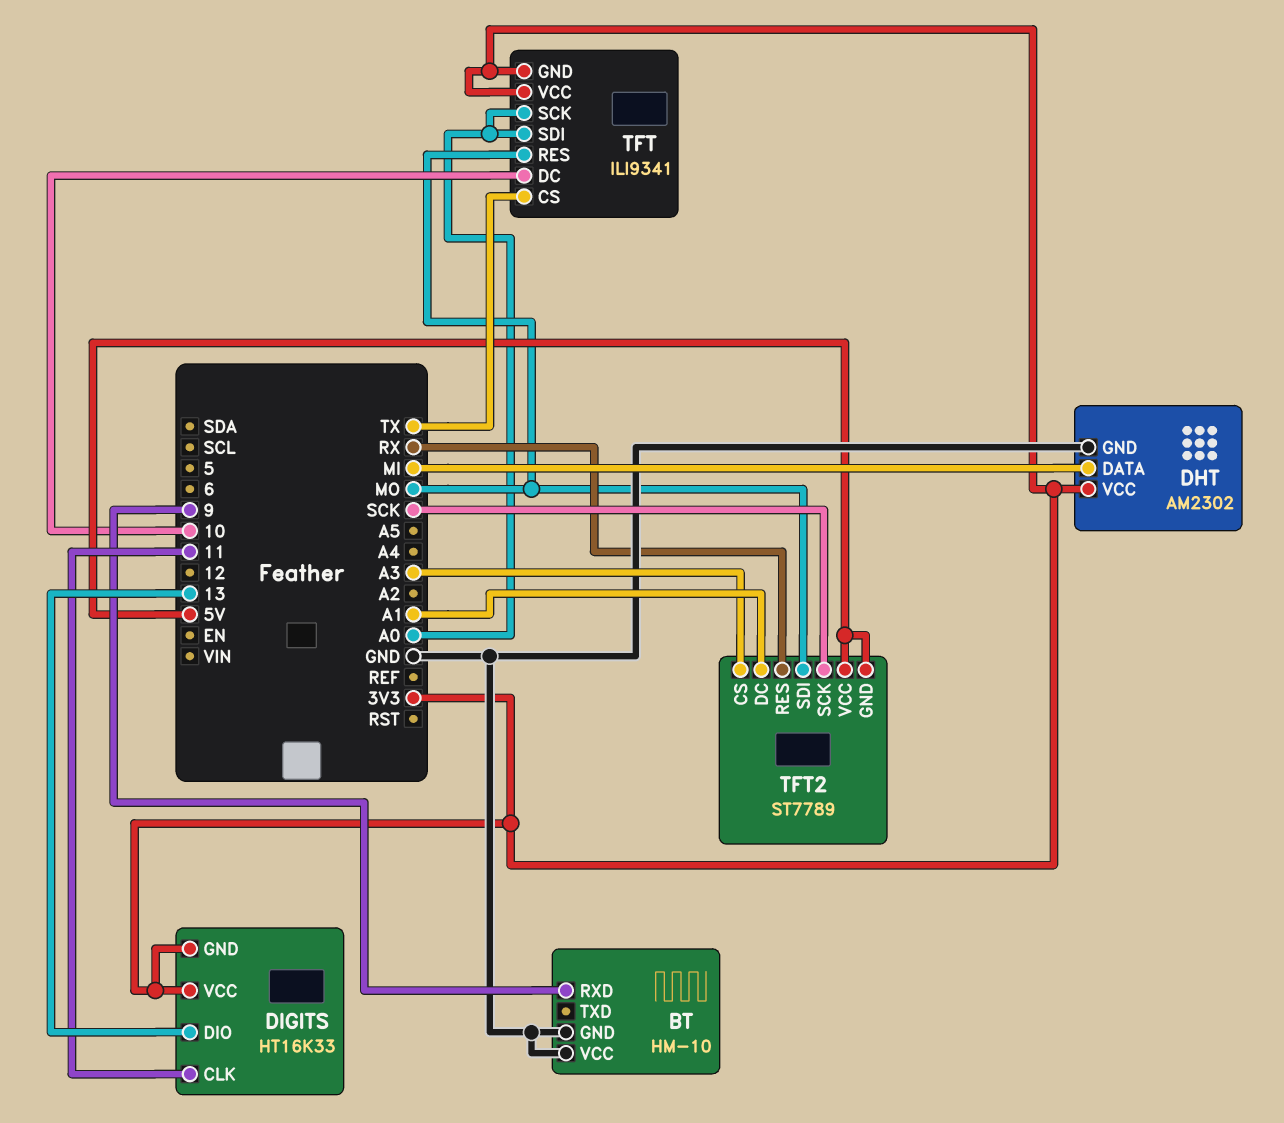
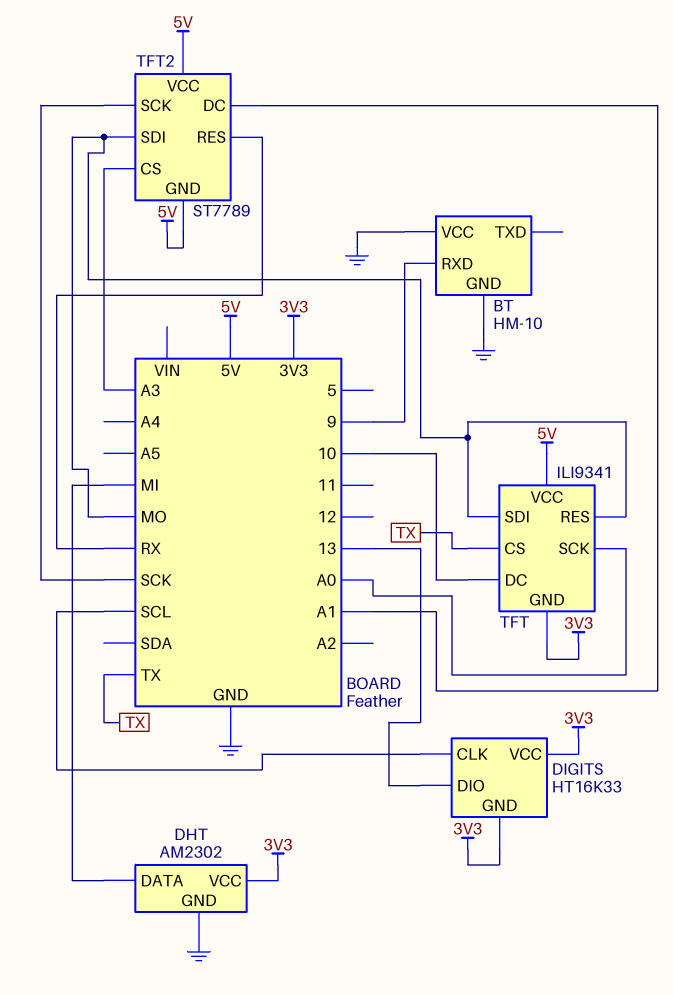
DIGITS pin CLK: 11 -> SCL
TFT pin SDI: A0 -> MO
TFT pin VCC: 3V3 -> 5V

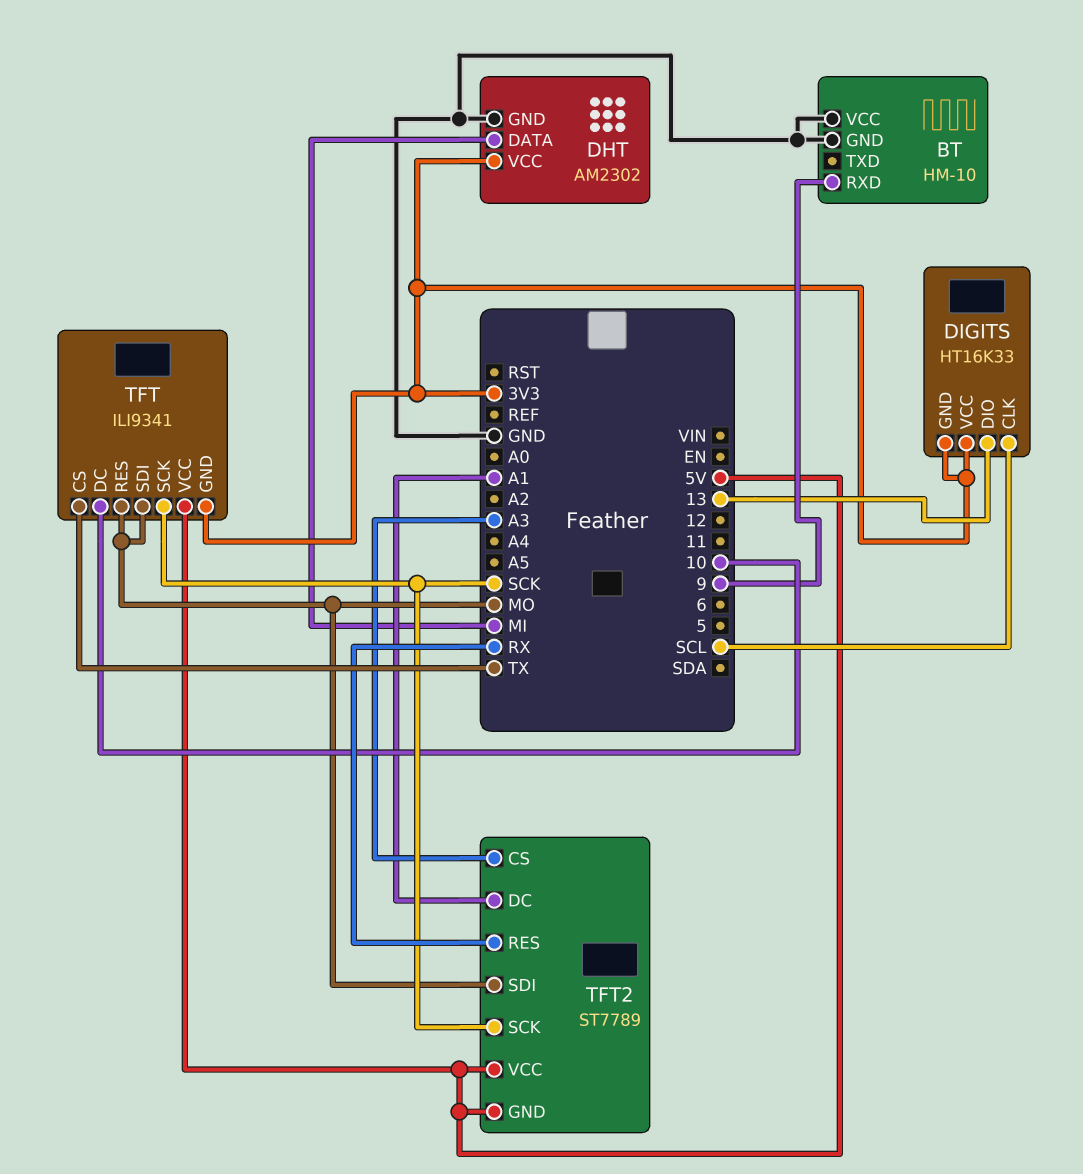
TFT pin SCK: A0 -> SCK

